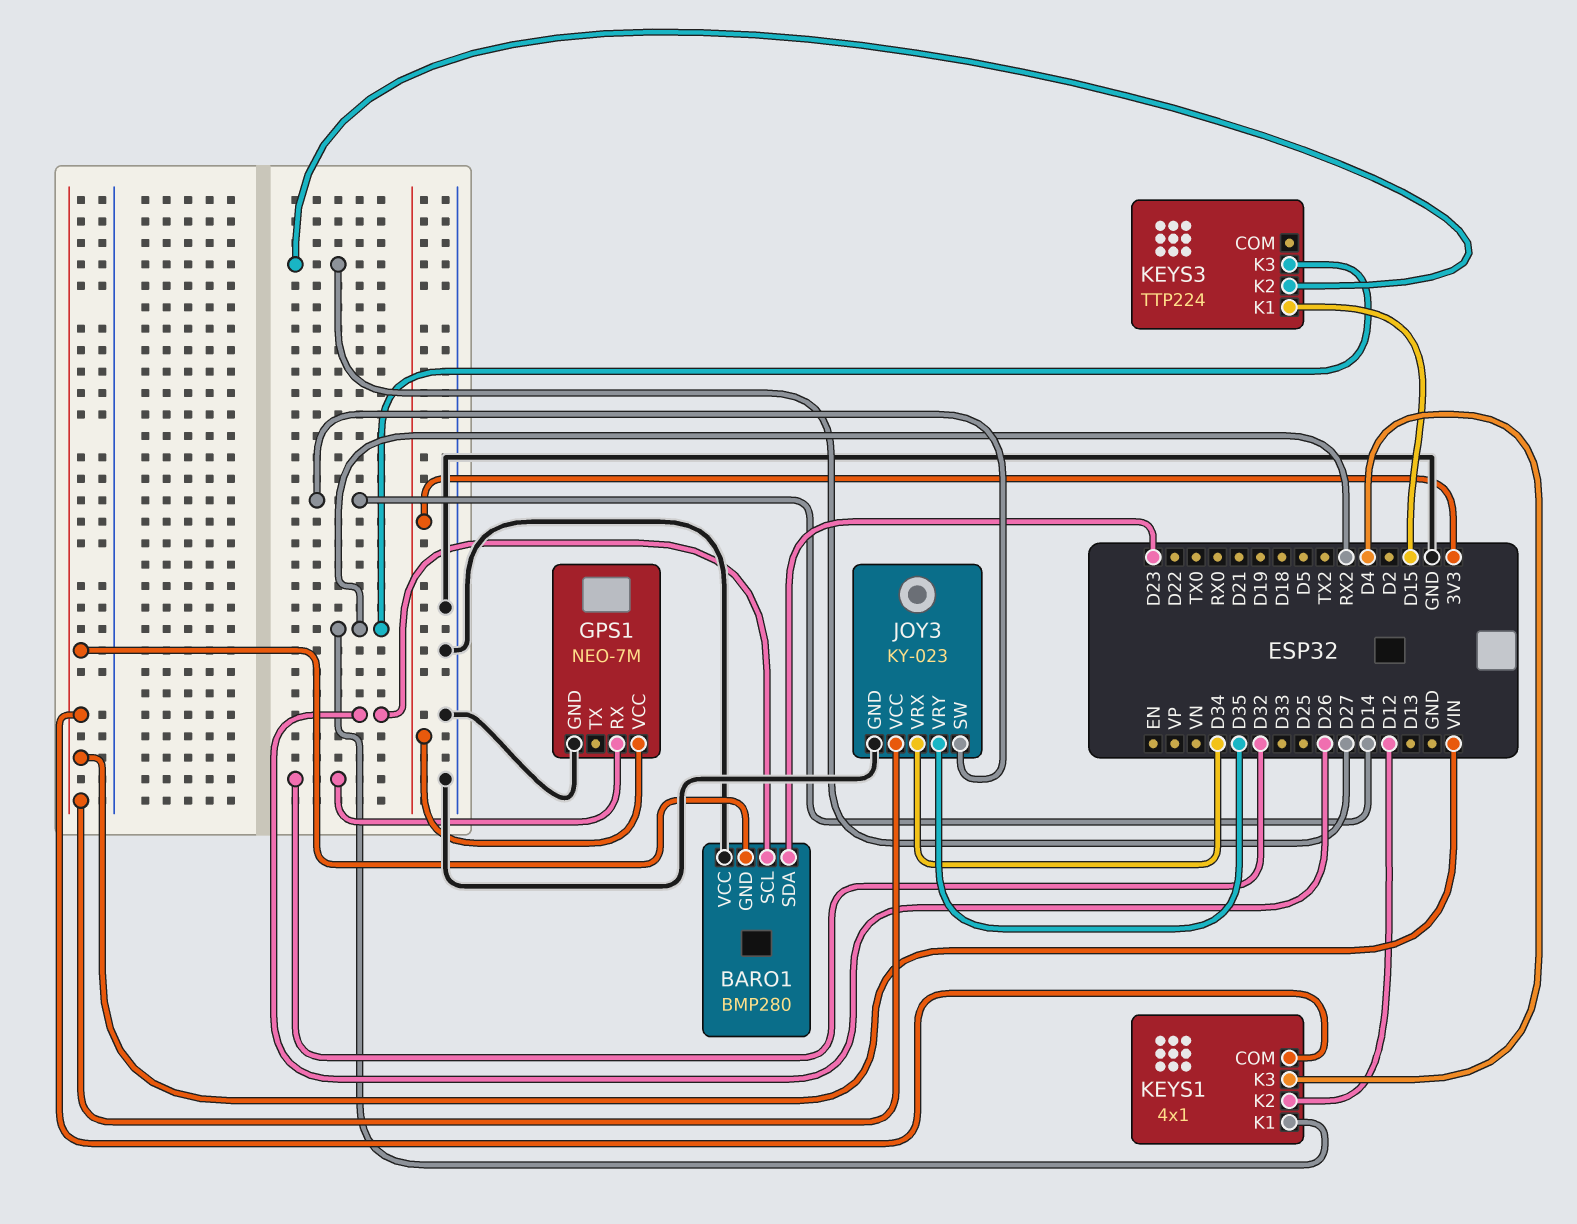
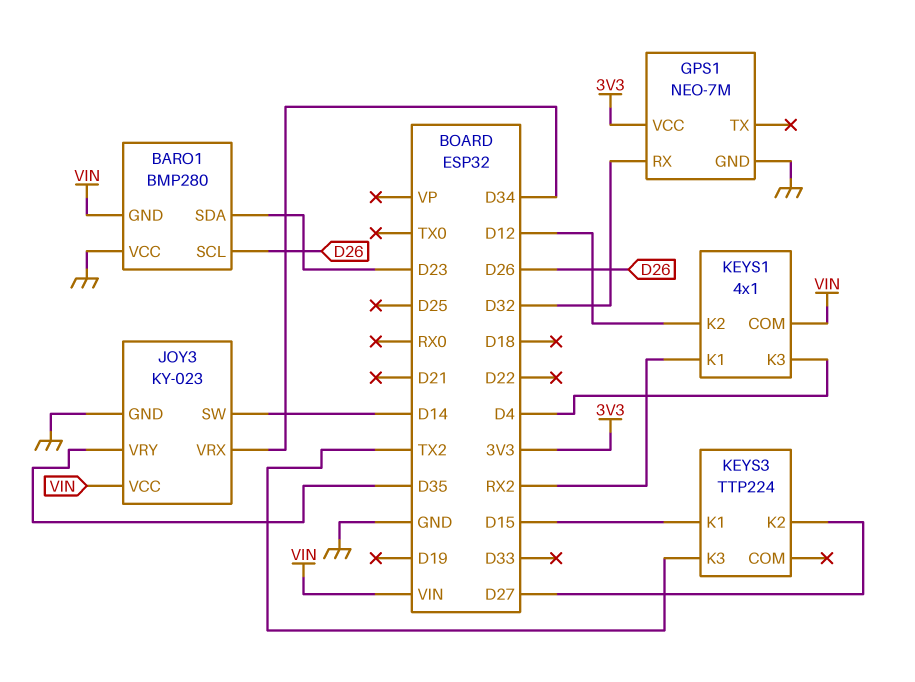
KEYS3 pin K3: RX2 -> TX2

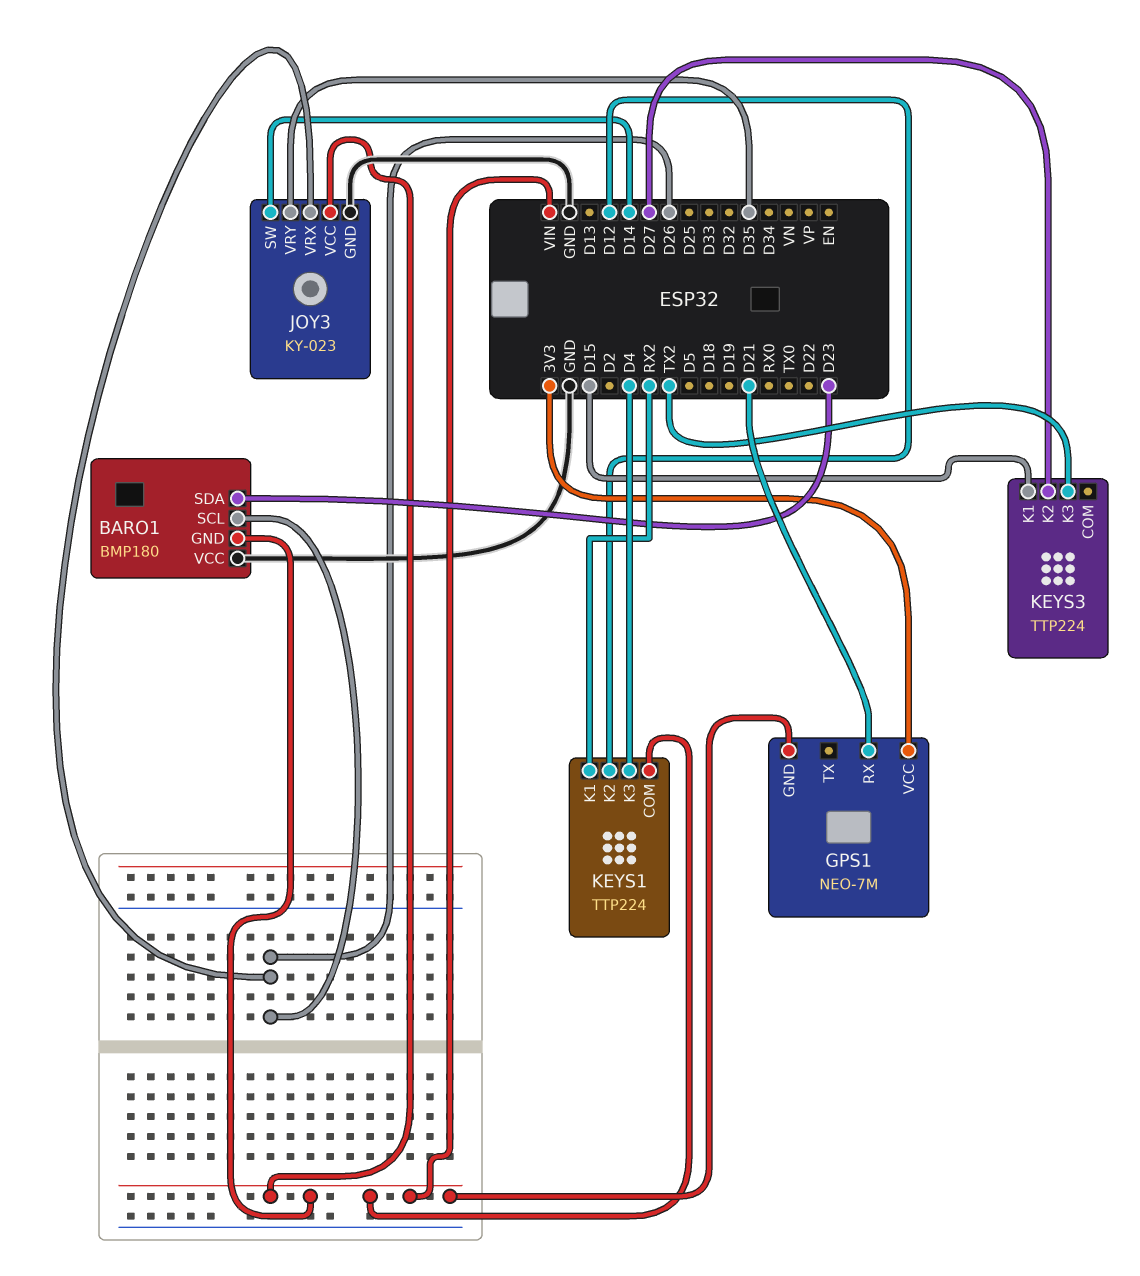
BARO1: BMP280 -> BMP180
GPS1 pin GND: GND -> VIN
GPS1 pin RX: D32 -> D21
JOY3 pin VRX: D34 -> D26
KEYS1: 4x1 -> TTP224

